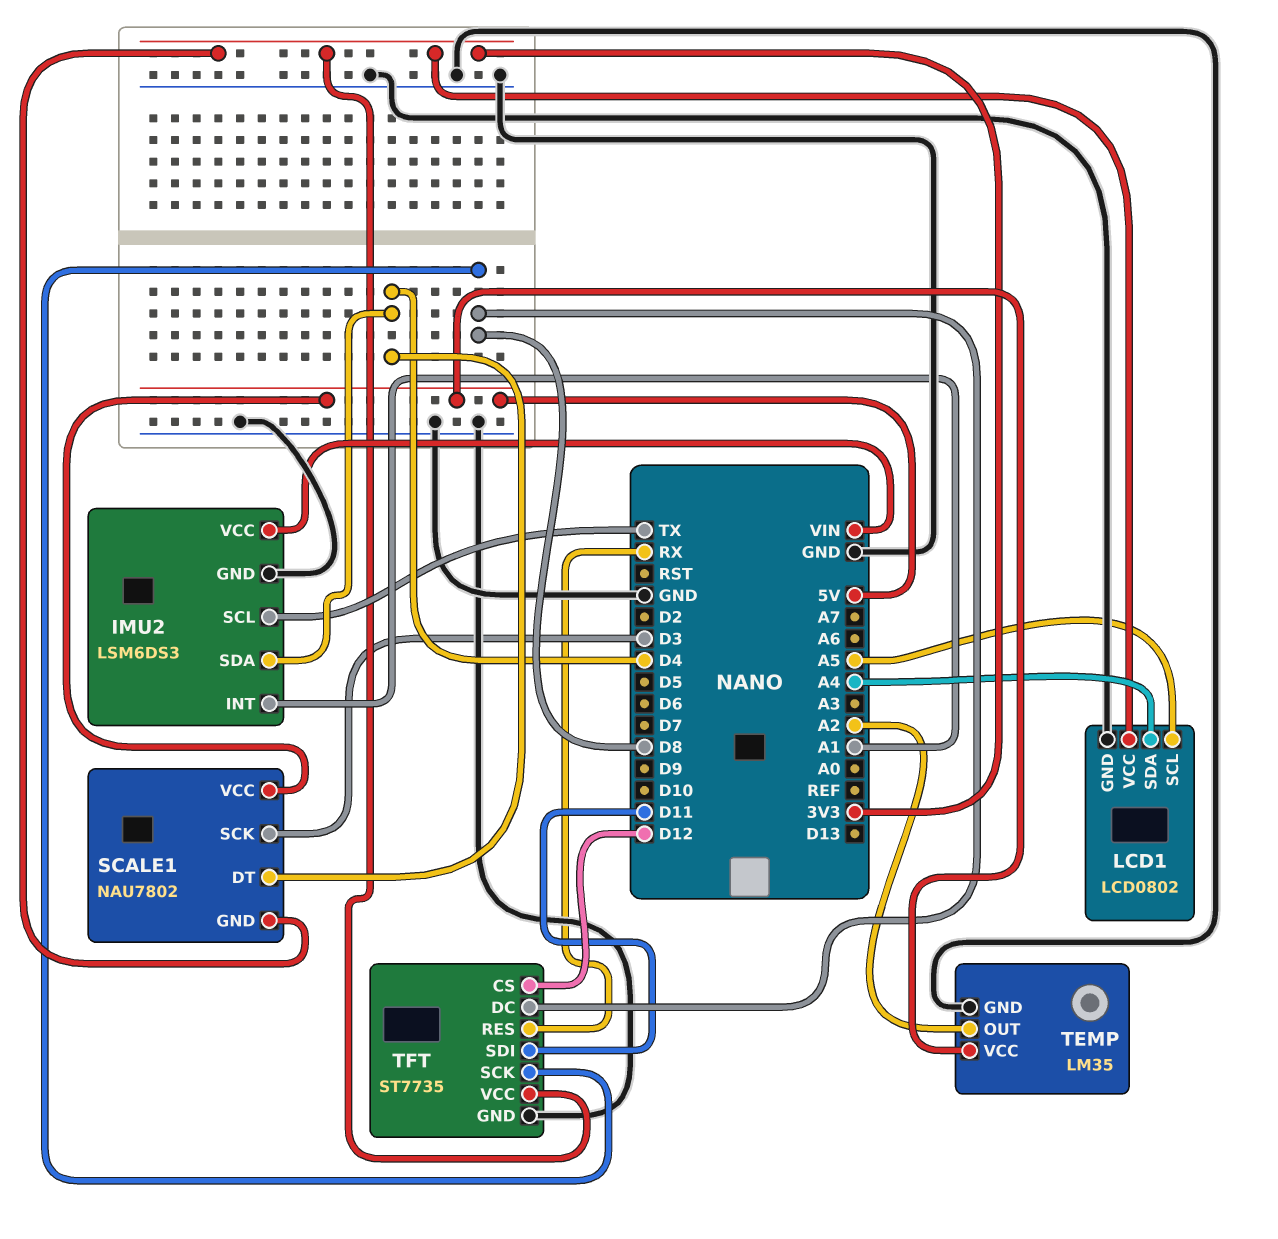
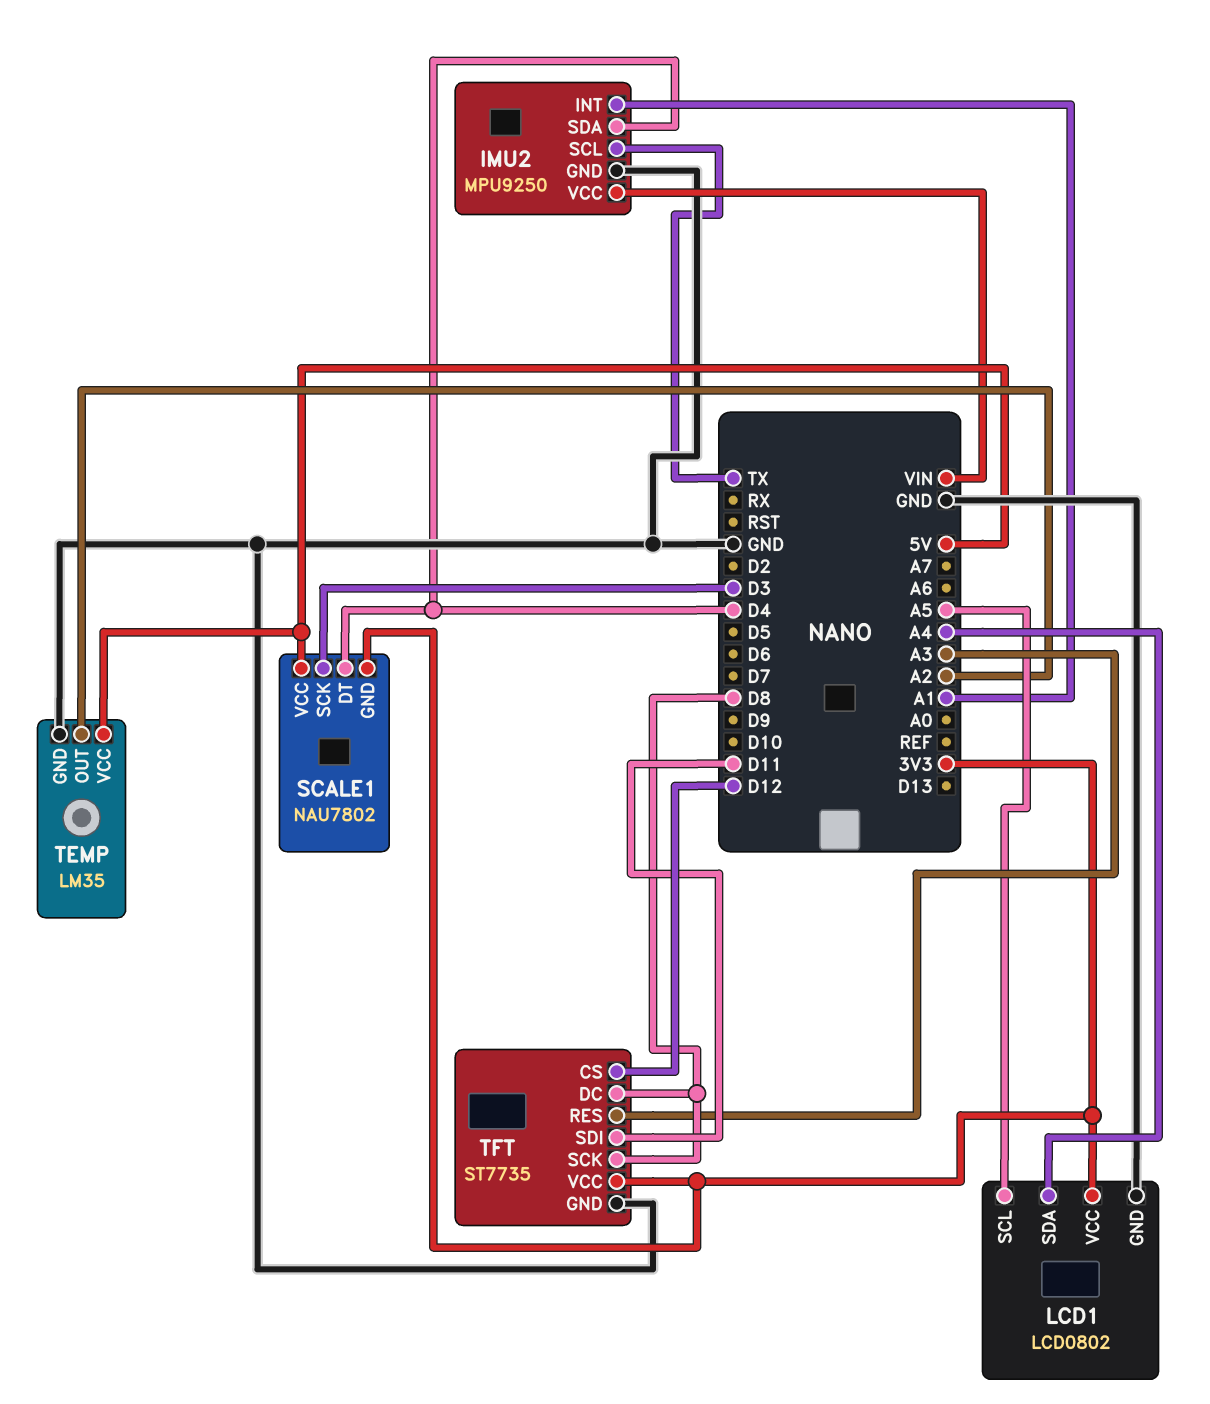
IMU2: LSM6DS3 -> MPU9250
TFT pin RES: RX -> A3

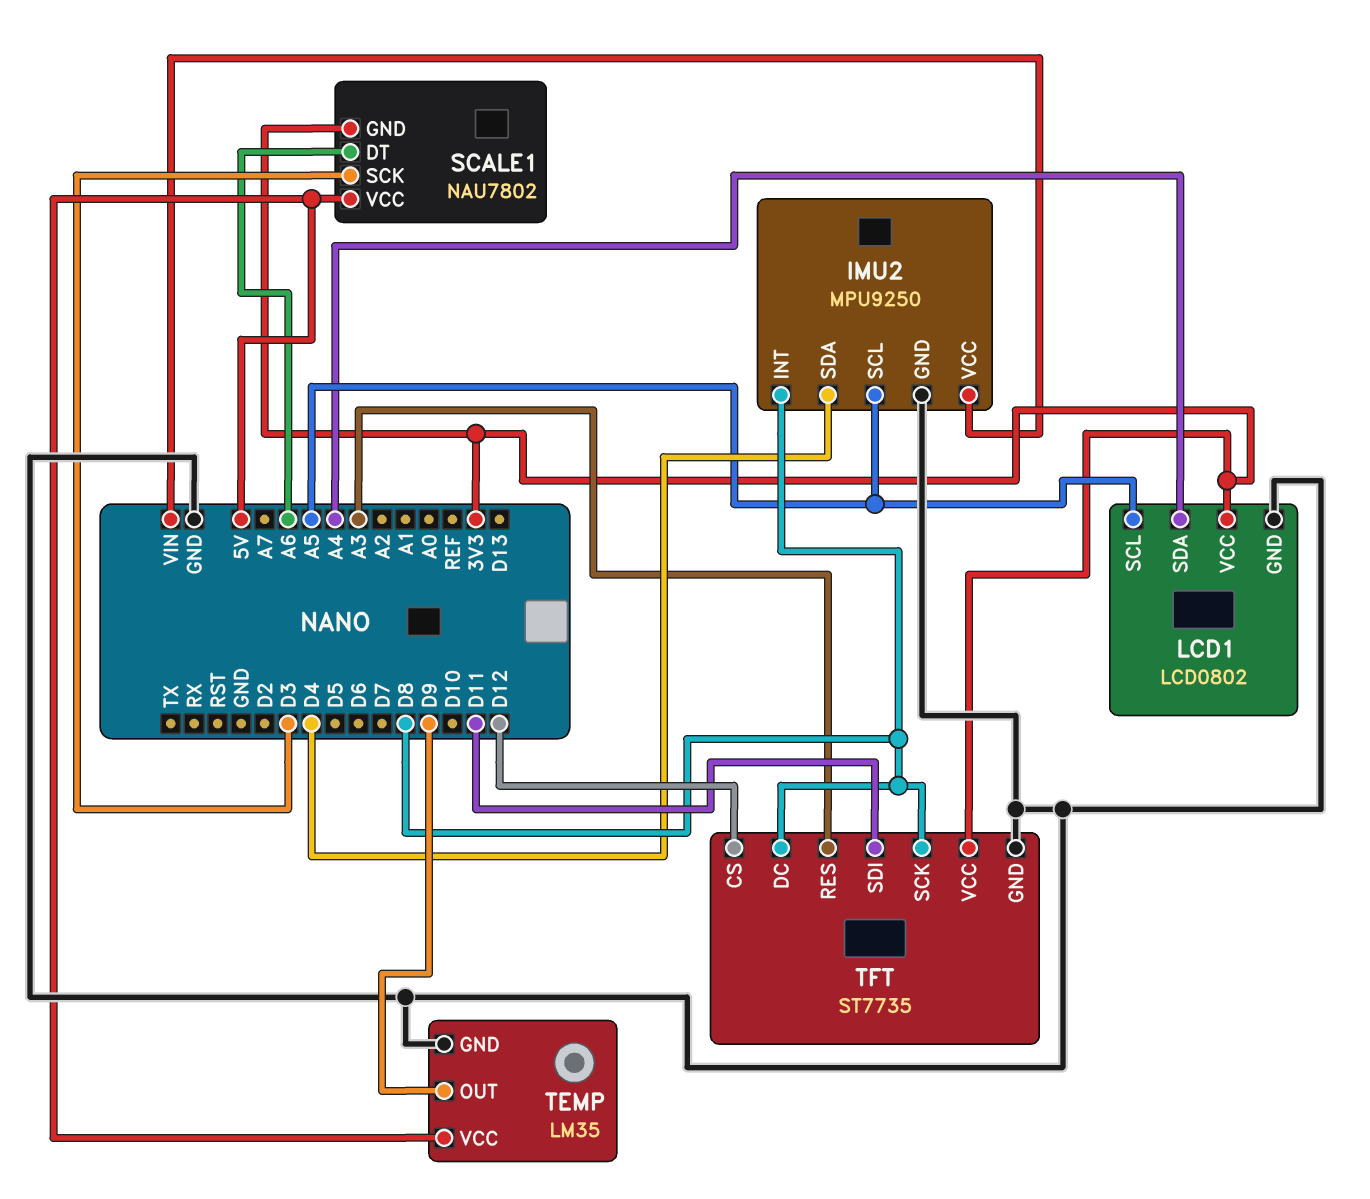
IMU2 pin INT: A1 -> D8
IMU2 pin SCL: TX -> A5
SCALE1 pin DT: D4 -> A6
TEMP pin OUT: A2 -> D9

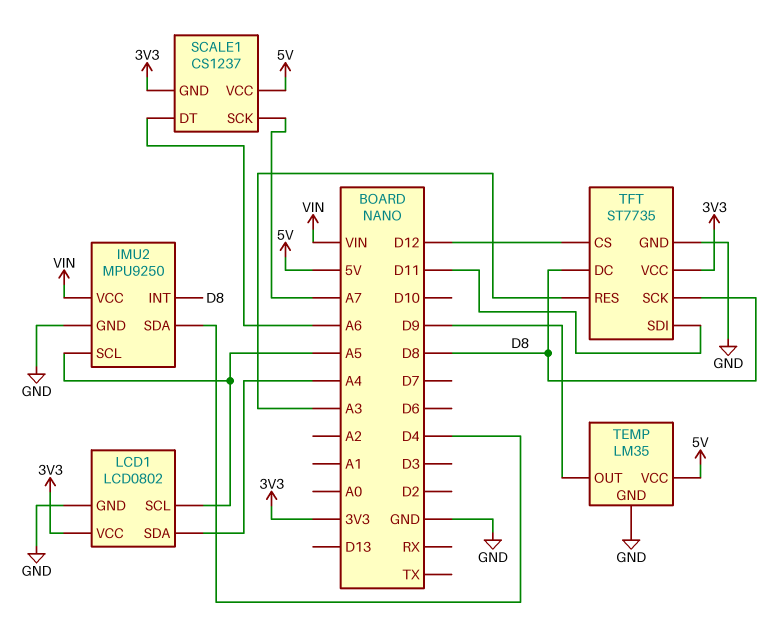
SCALE1: NAU7802 -> CS1237
SCALE1 pin SCK: D3 -> A7

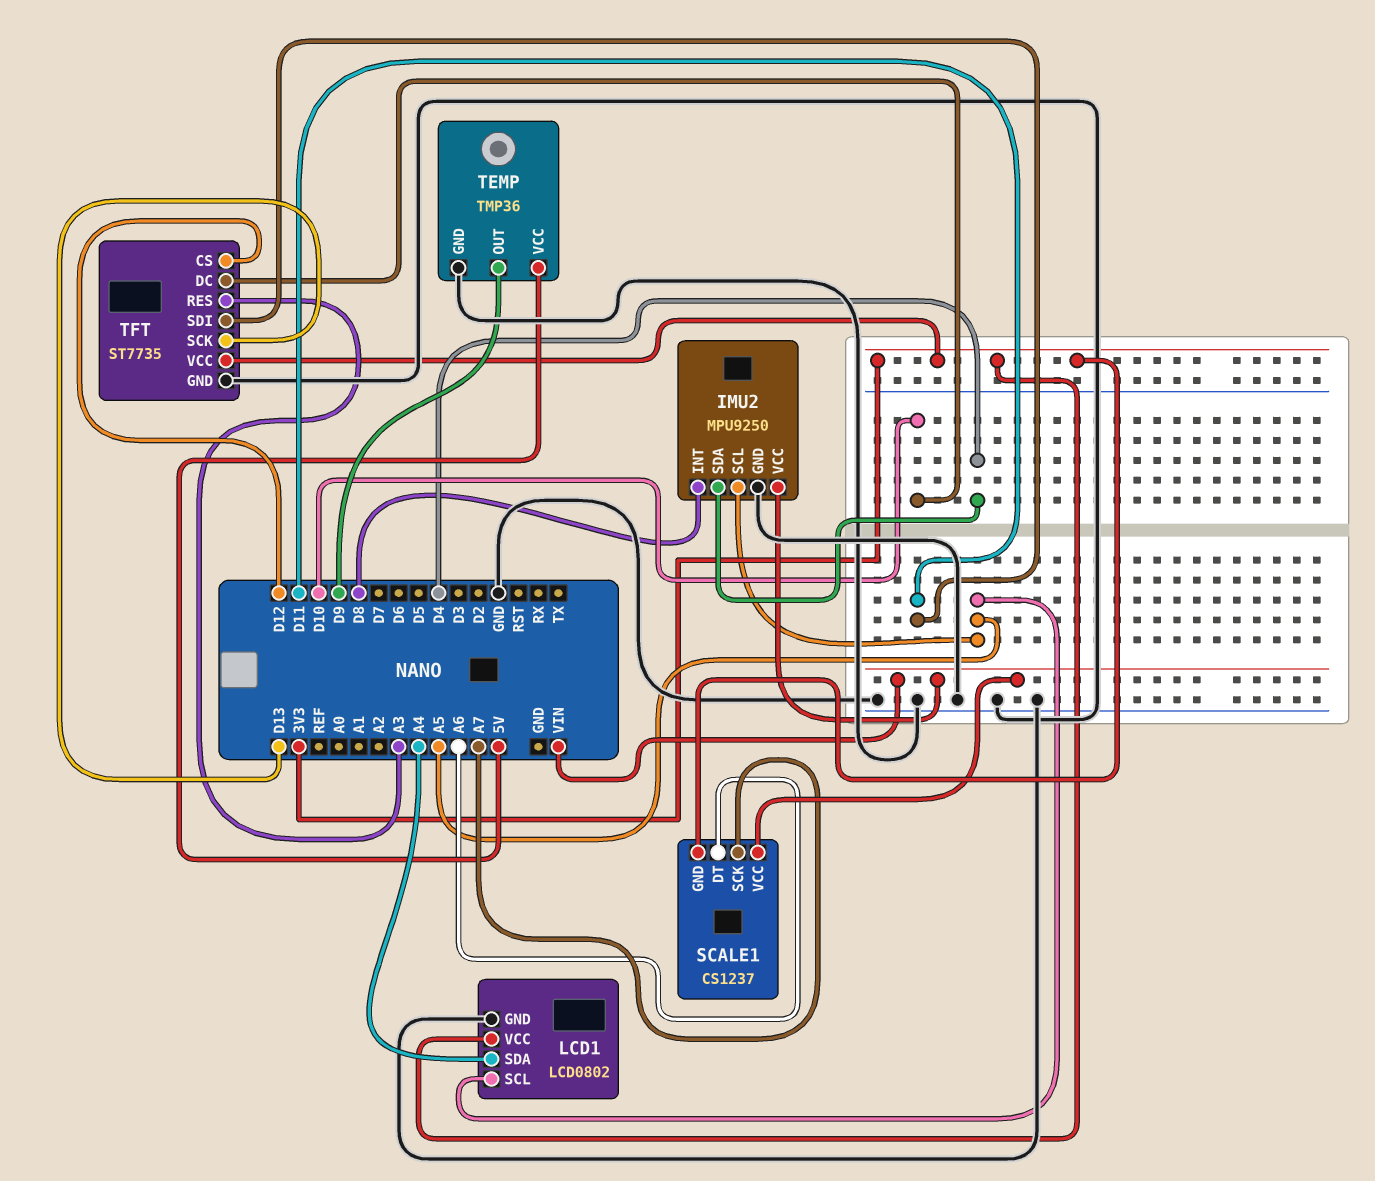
SCALE1 pin VCC: 5V -> VIN
TEMP: LM35 -> TMP36
TFT pin DC: D8 -> D10
TFT pin SCK: D8 -> D13

